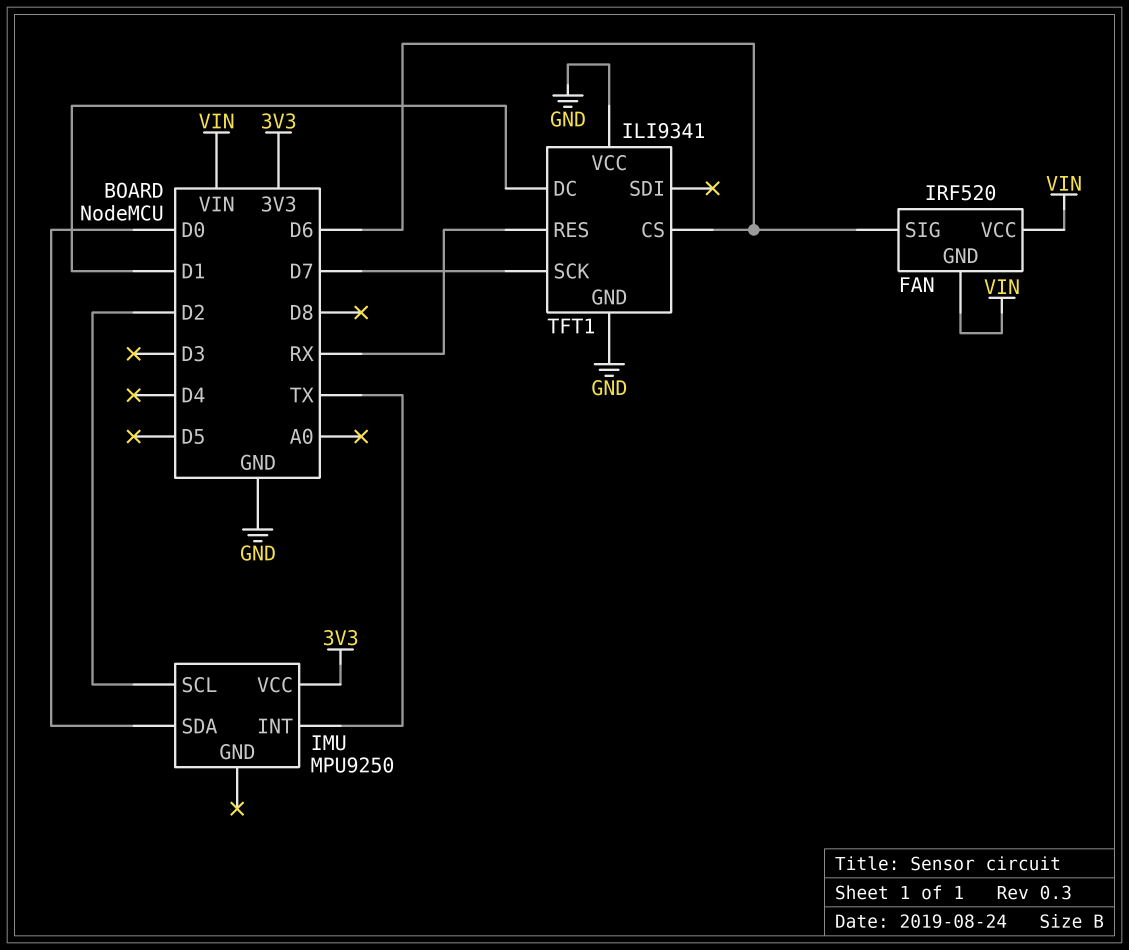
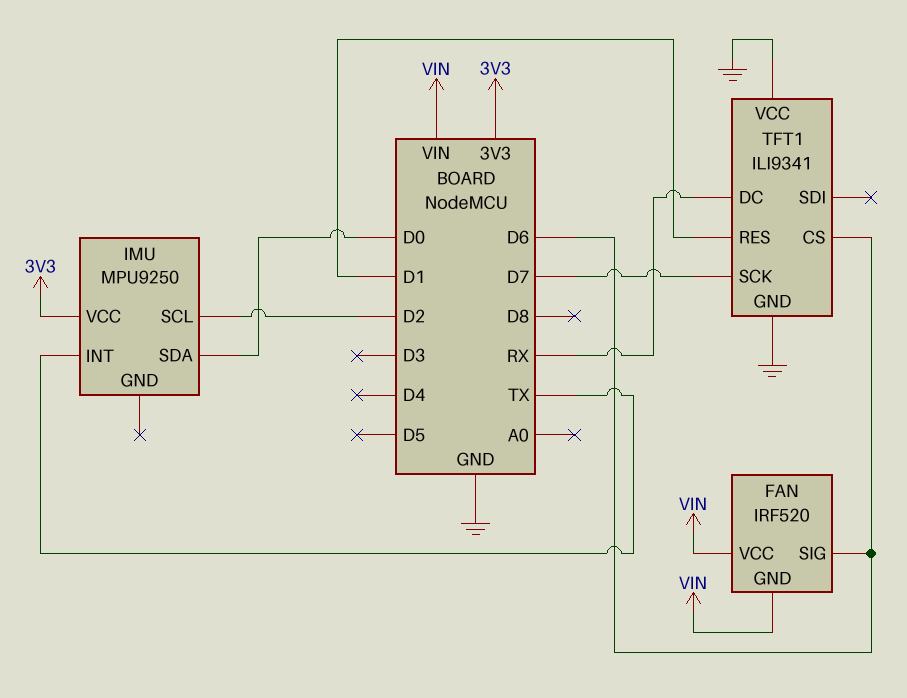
TFT1 pin DC: D1 -> RX
TFT1 pin RES: RX -> D1

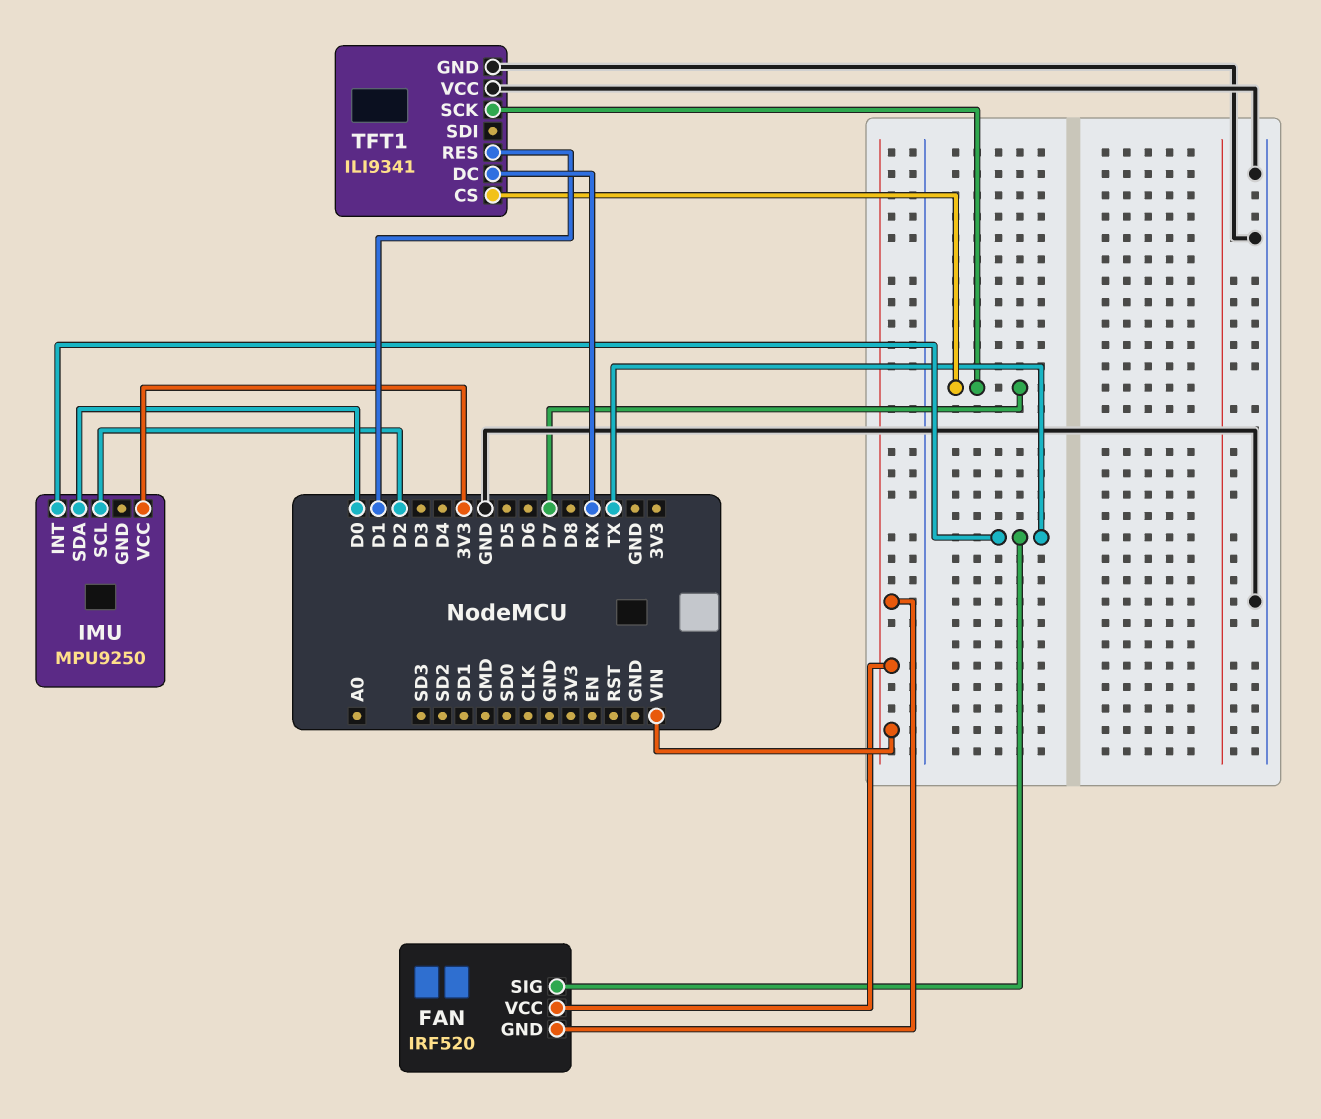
FAN pin SIG: D6 -> TX
TFT1 pin CS: D6 -> D7

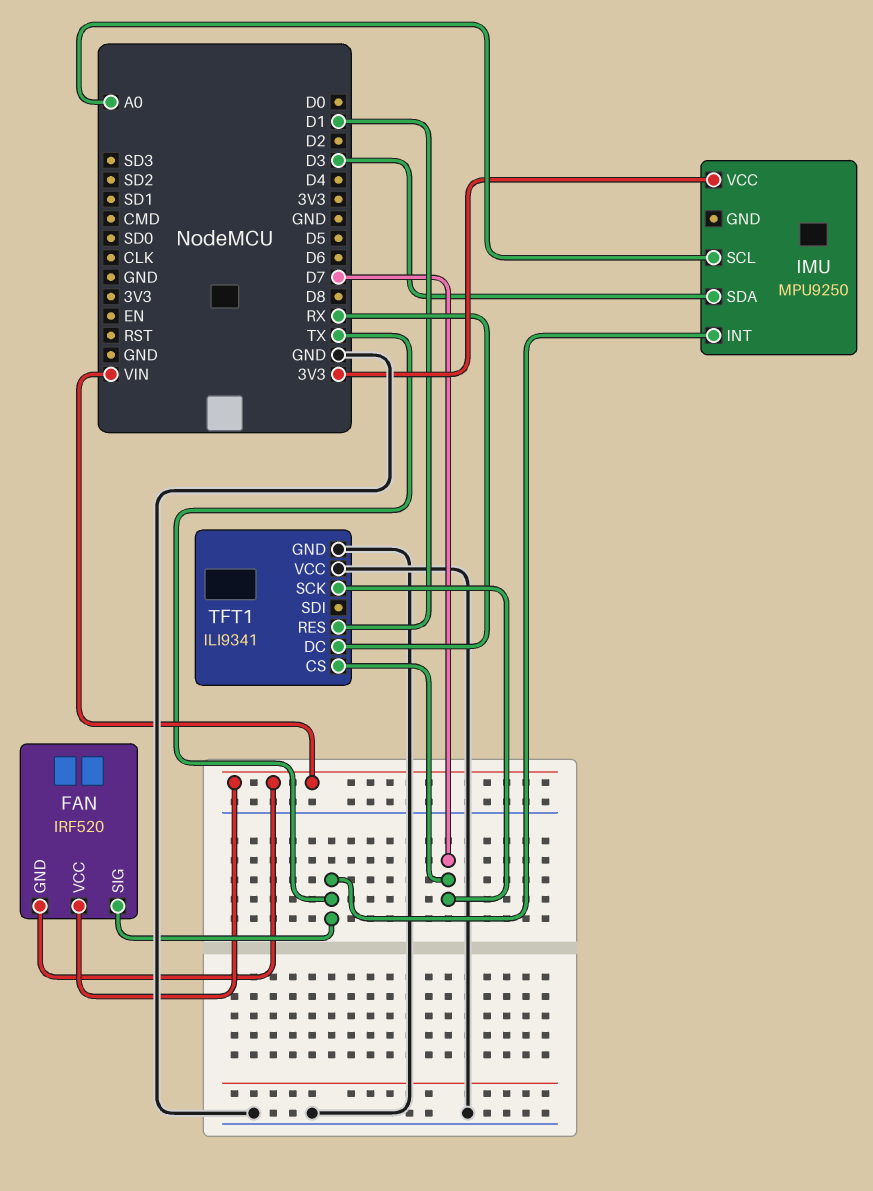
IMU pin SCL: D2 -> A0
IMU pin SDA: D0 -> D3

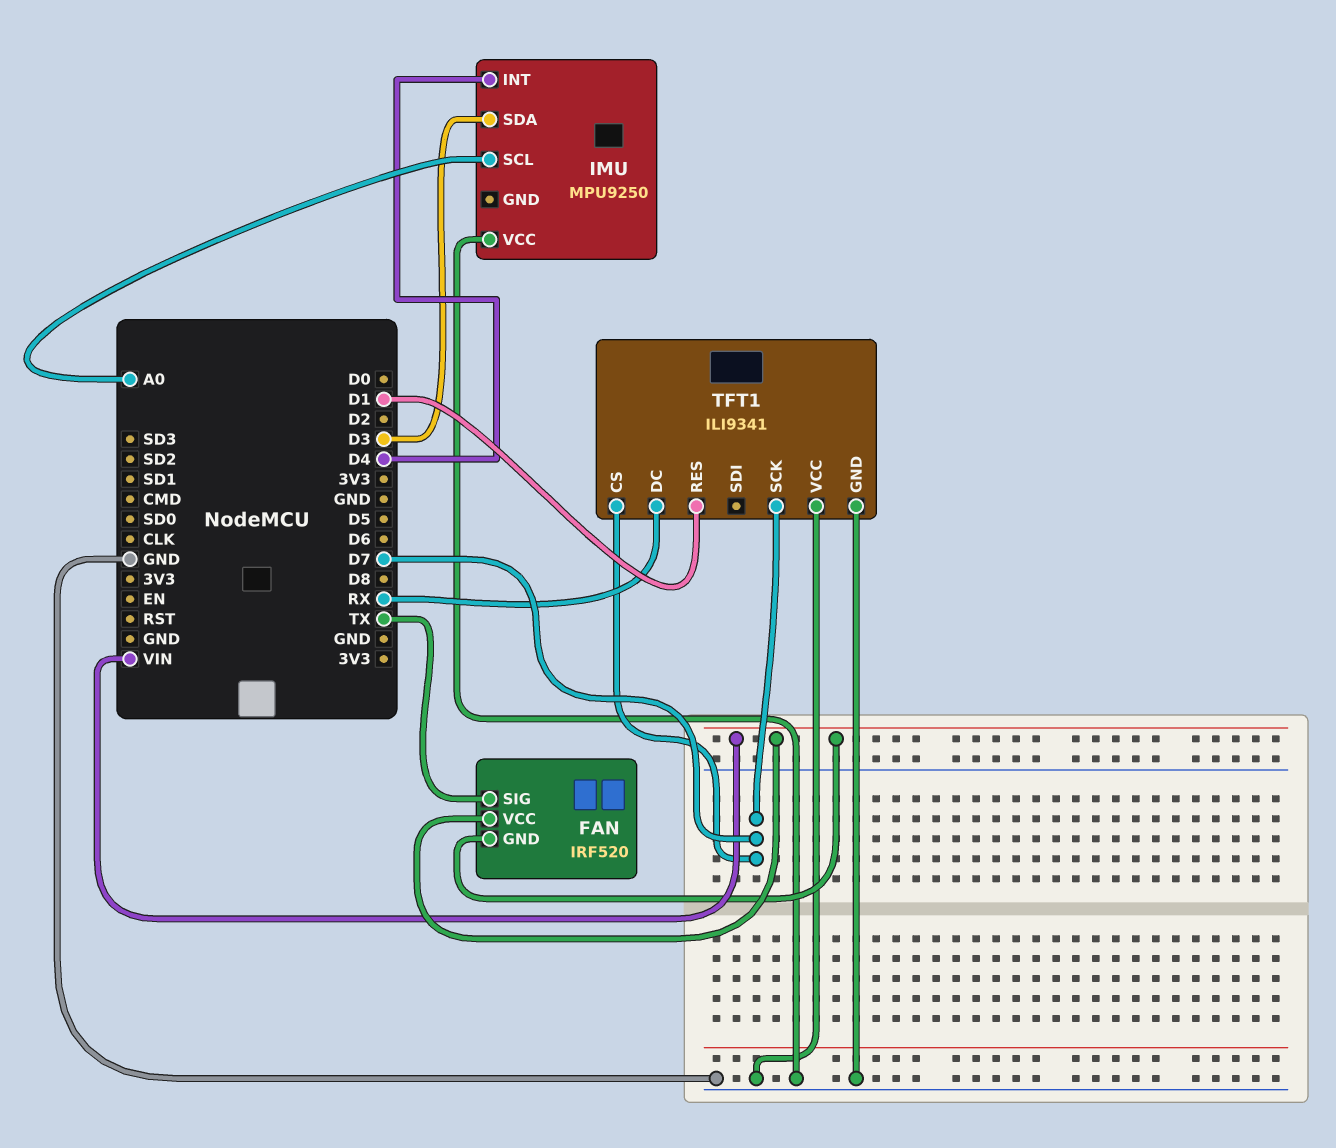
IMU pin INT: TX -> D4
IMU pin VCC: 3V3 -> GND

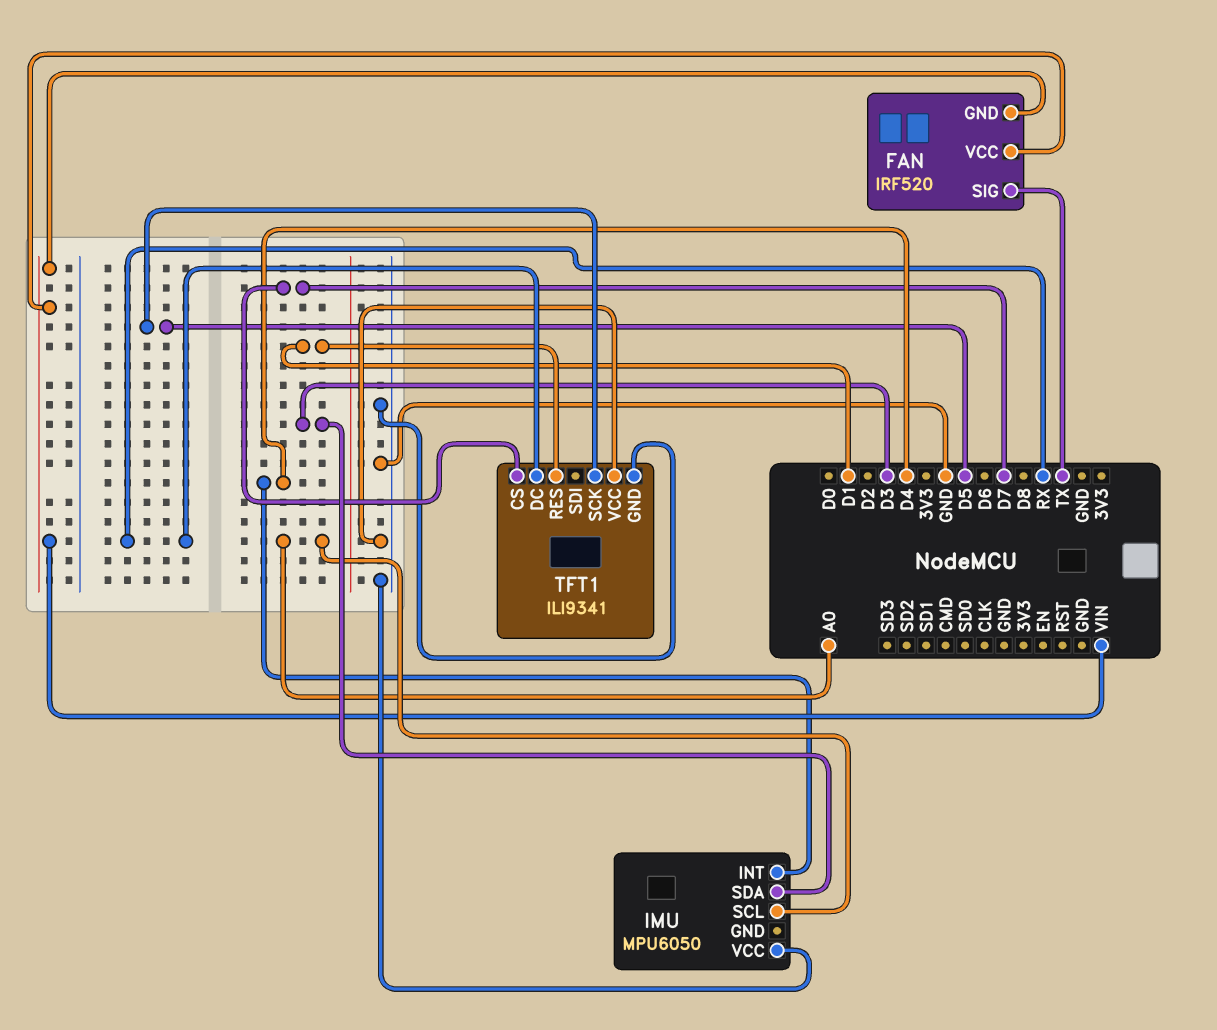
IMU: MPU9250 -> MPU6050
TFT1 pin SCK: D7 -> D5

